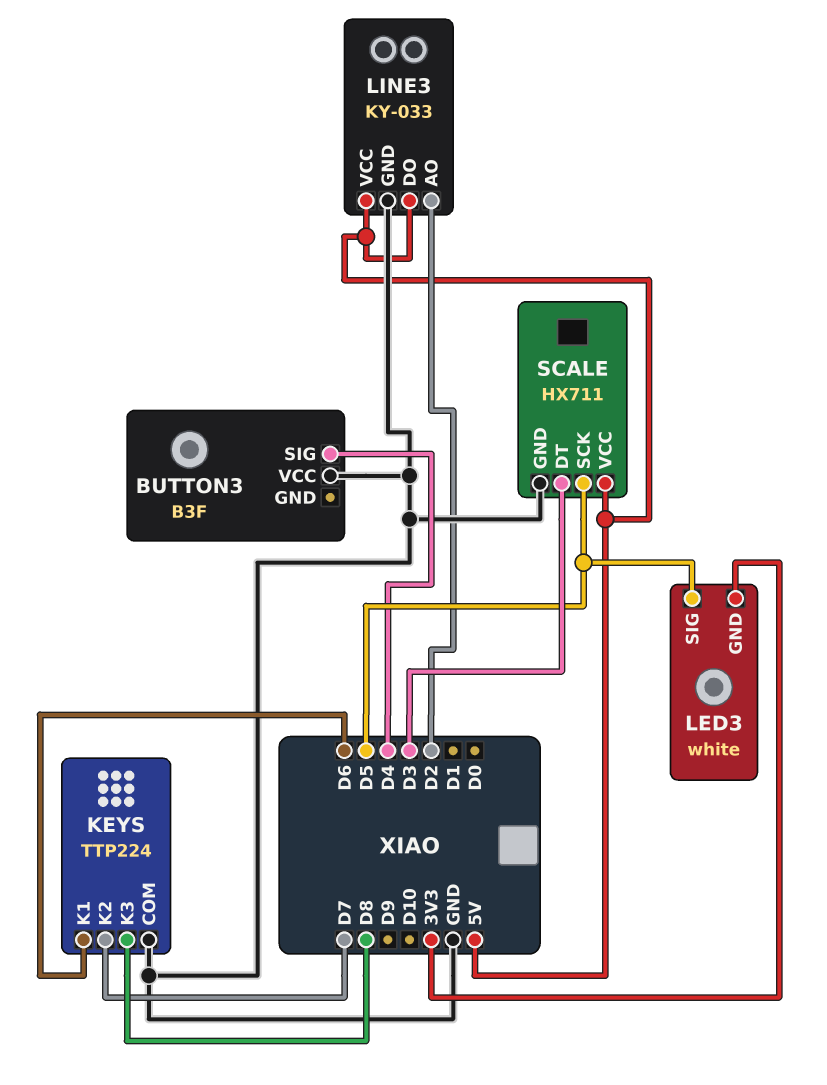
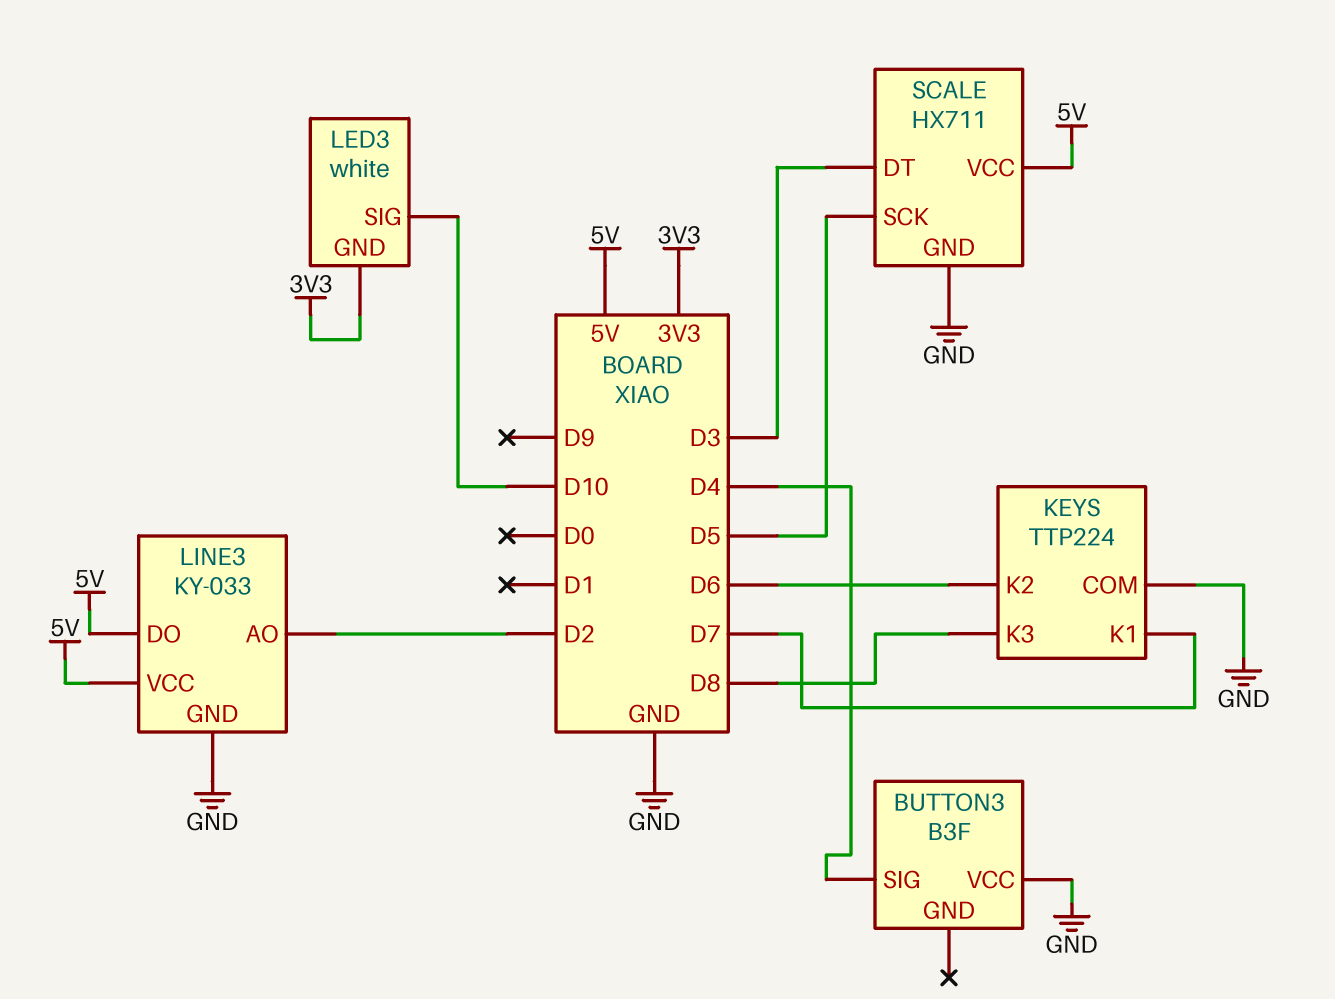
KEYS pin K1: D6 -> D7
KEYS pin K2: D7 -> D6
LED3 pin SIG: D5 -> D10

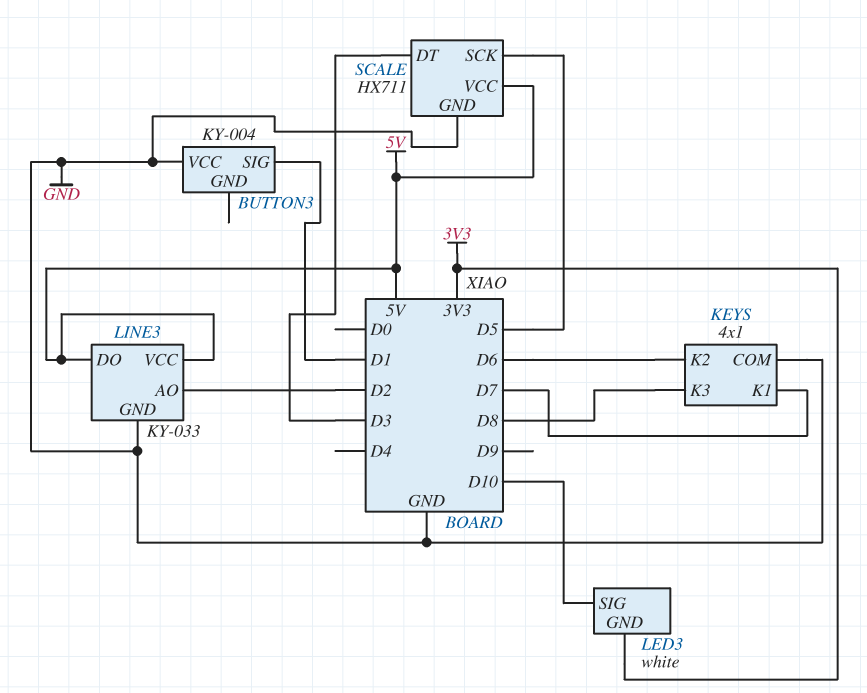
BUTTON3: B3F -> KY-004
BUTTON3 pin SIG: D4 -> D1
KEYS: TTP224 -> 4x1

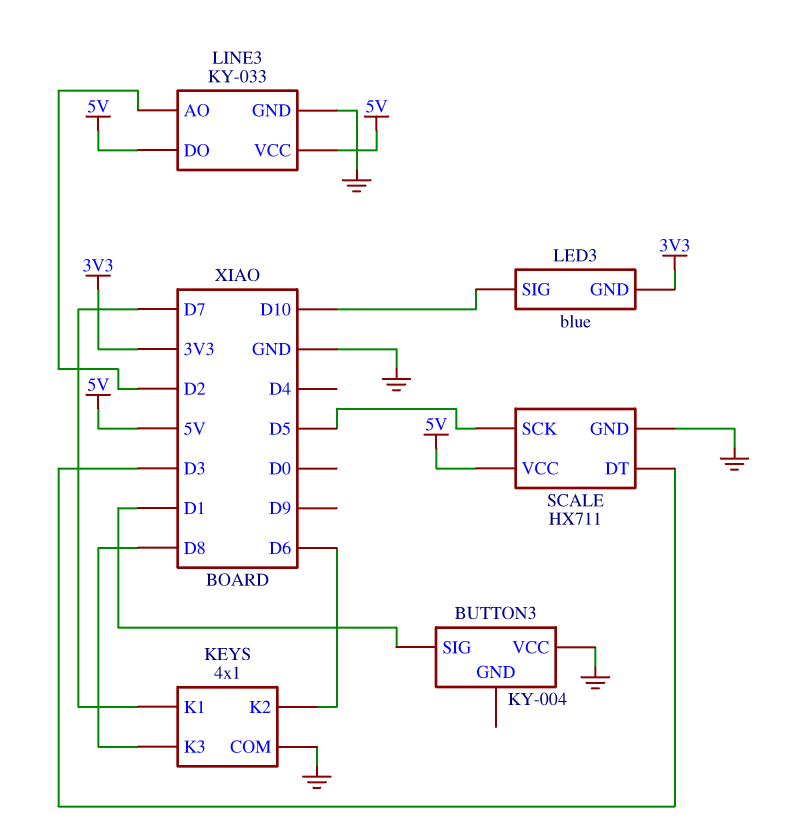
LED3: white -> blue

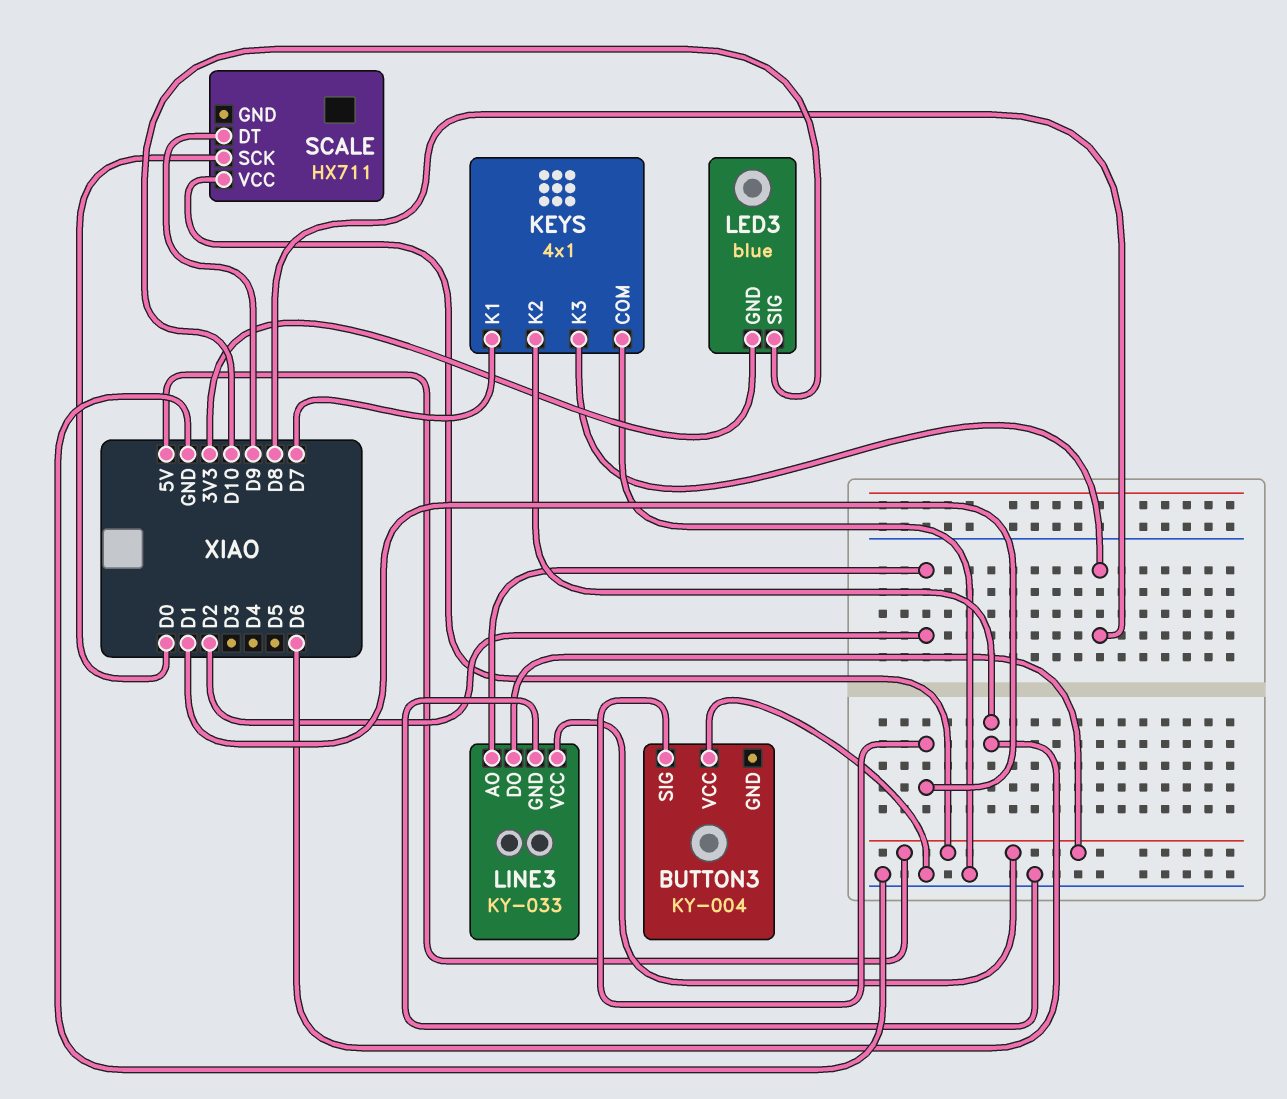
SCALE pin DT: D3 -> D9
SCALE pin GND: GND -> none
SCALE pin SCK: D5 -> D0

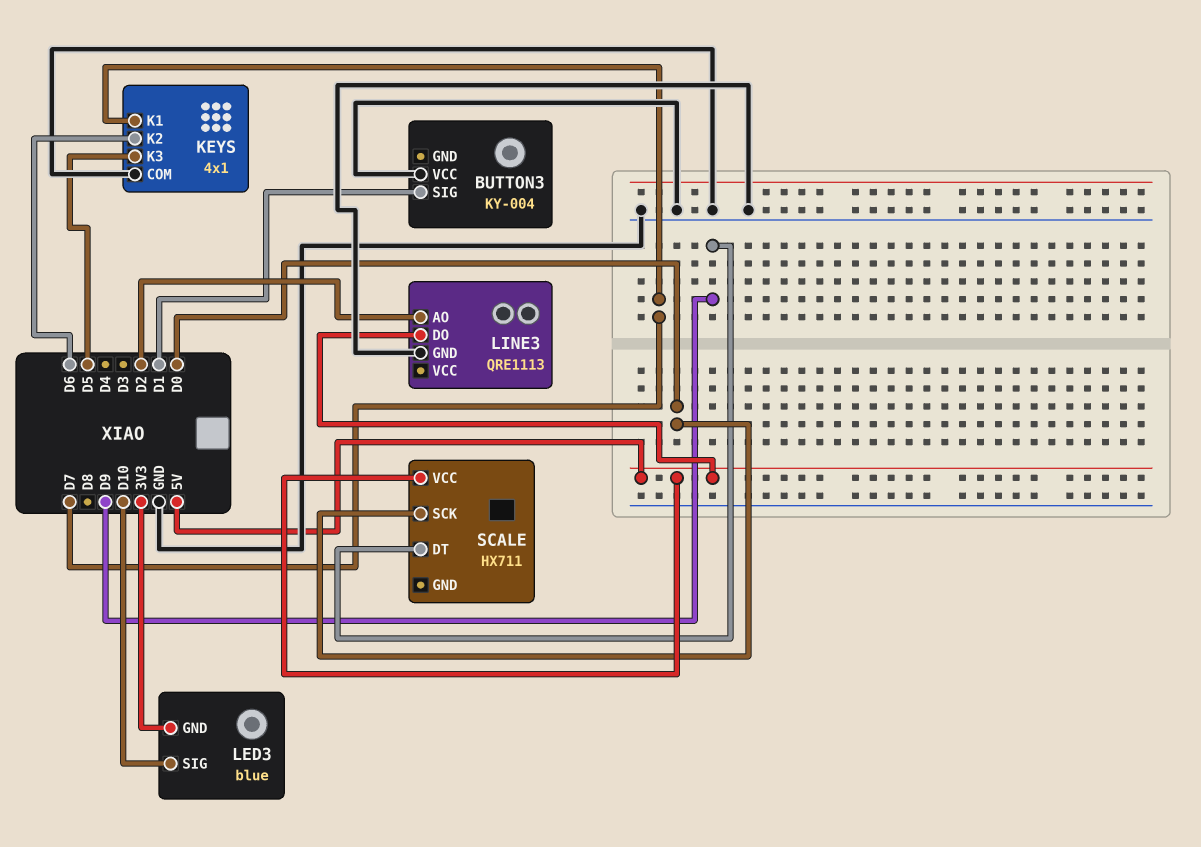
KEYS pin K3: D8 -> D5
LINE3: KY-033 -> QRE1113
LINE3 pin VCC: 5V -> none

